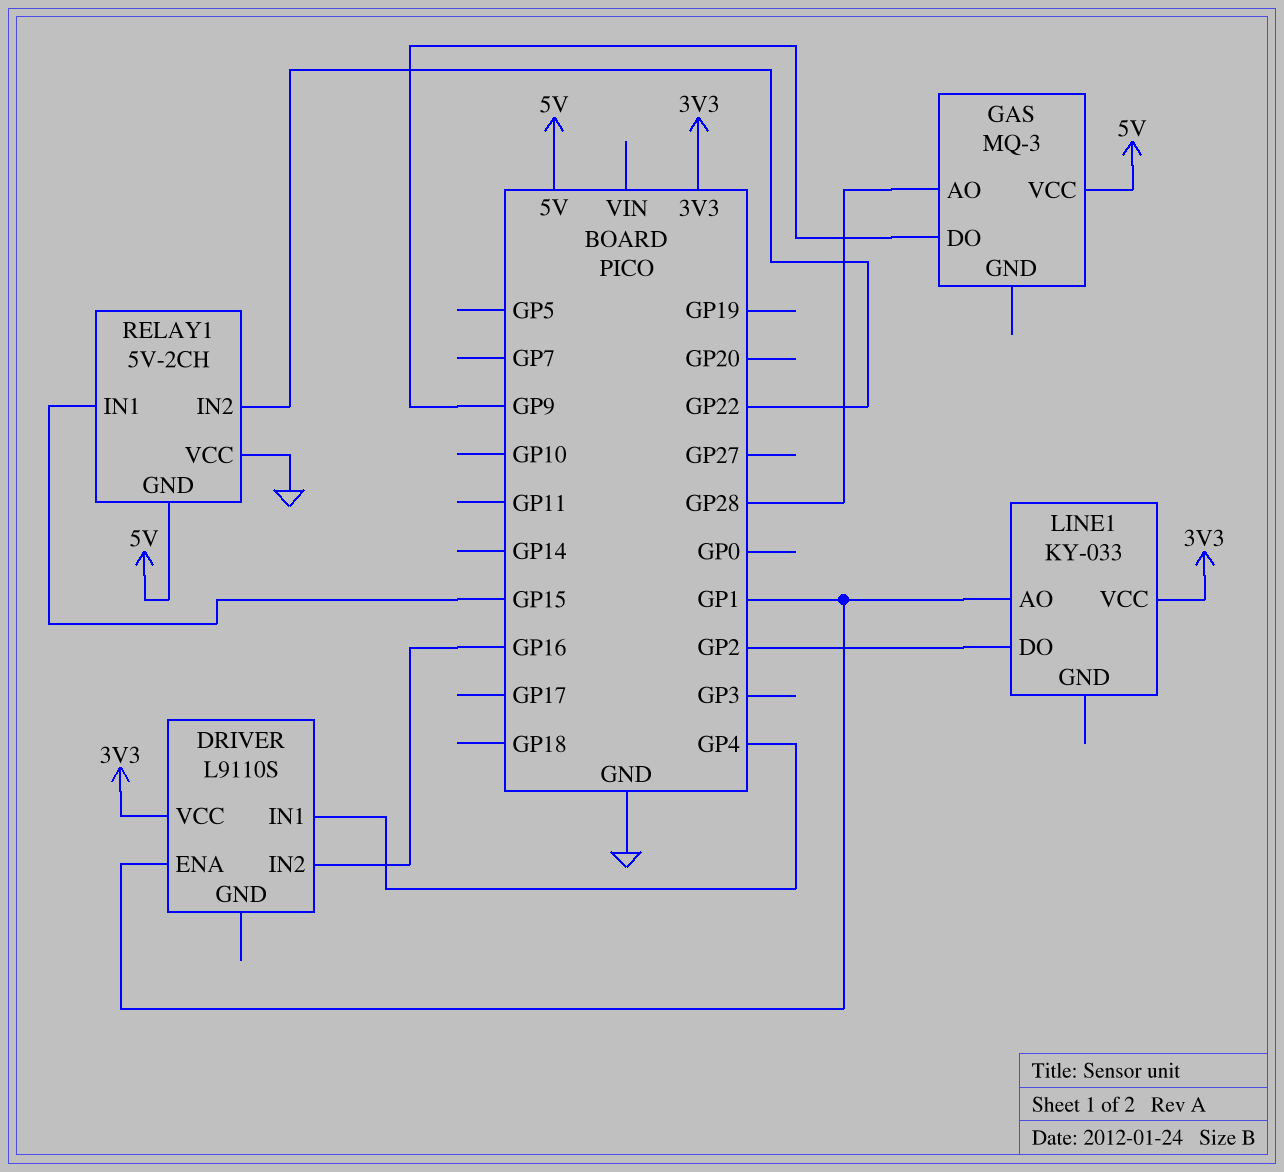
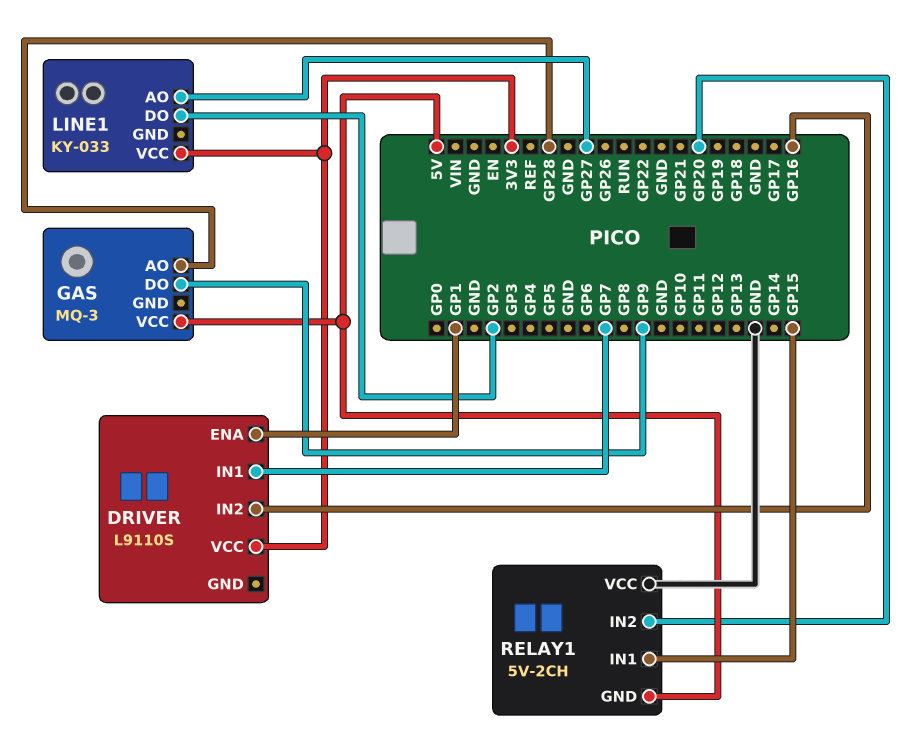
DRIVER pin IN1: GP4 -> GP7
LINE1 pin AO: GP1 -> GP27
RELAY1 pin IN2: GP22 -> GP20

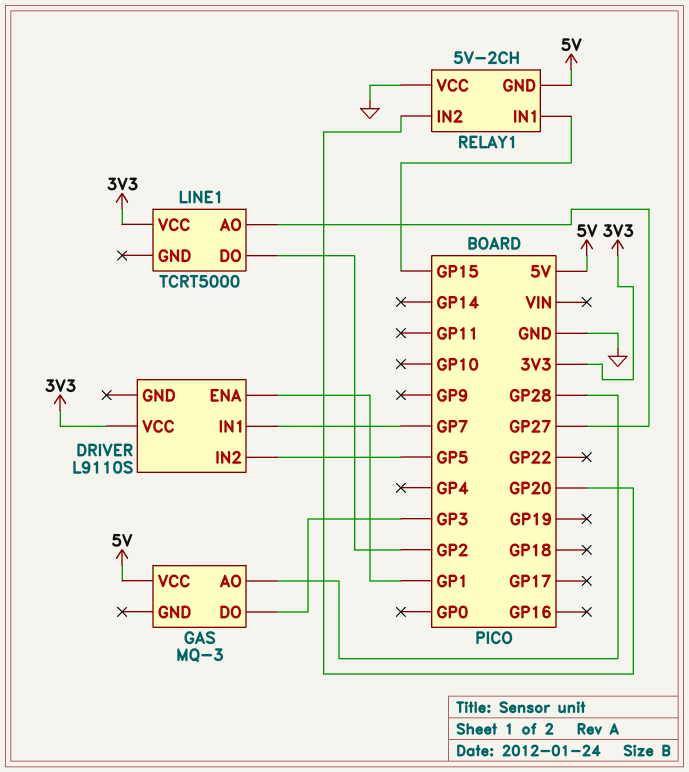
DRIVER pin IN2: GP16 -> GP5
GAS pin DO: GP9 -> GP3
LINE1: KY-033 -> TCRT5000

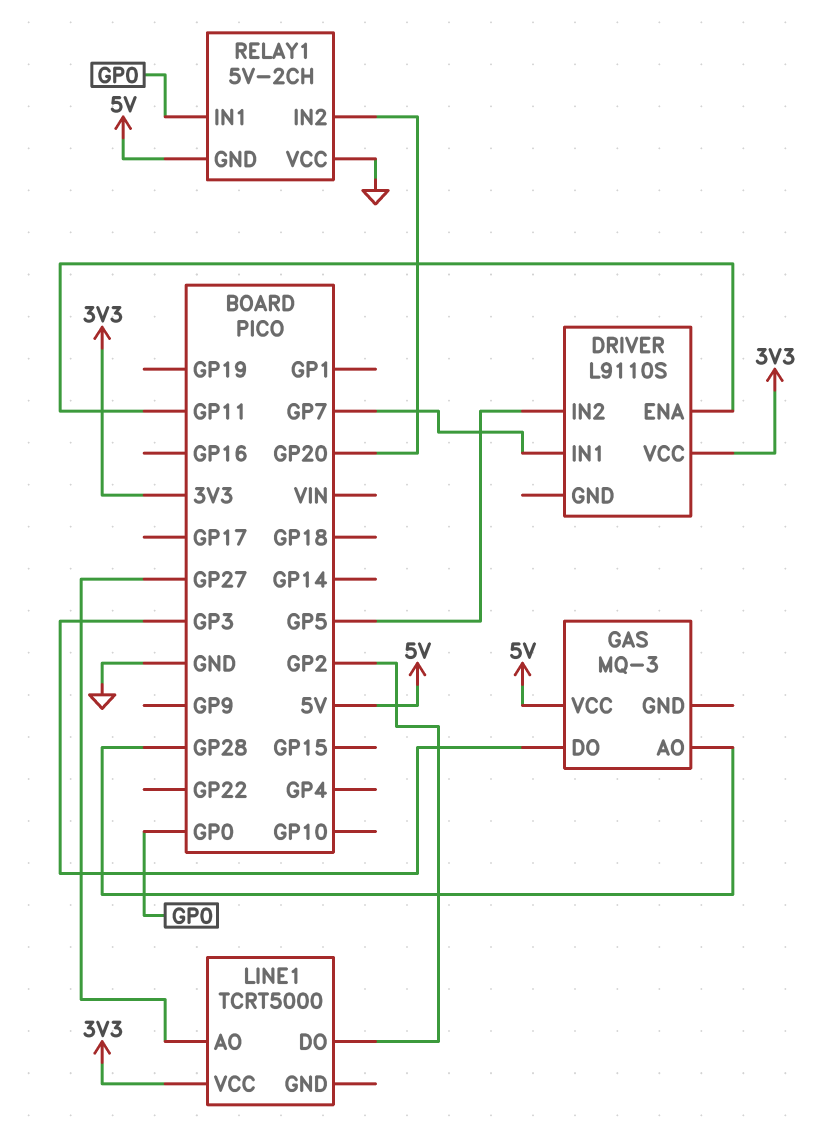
DRIVER pin ENA: GP1 -> GP11
RELAY1 pin IN1: GP15 -> GP0

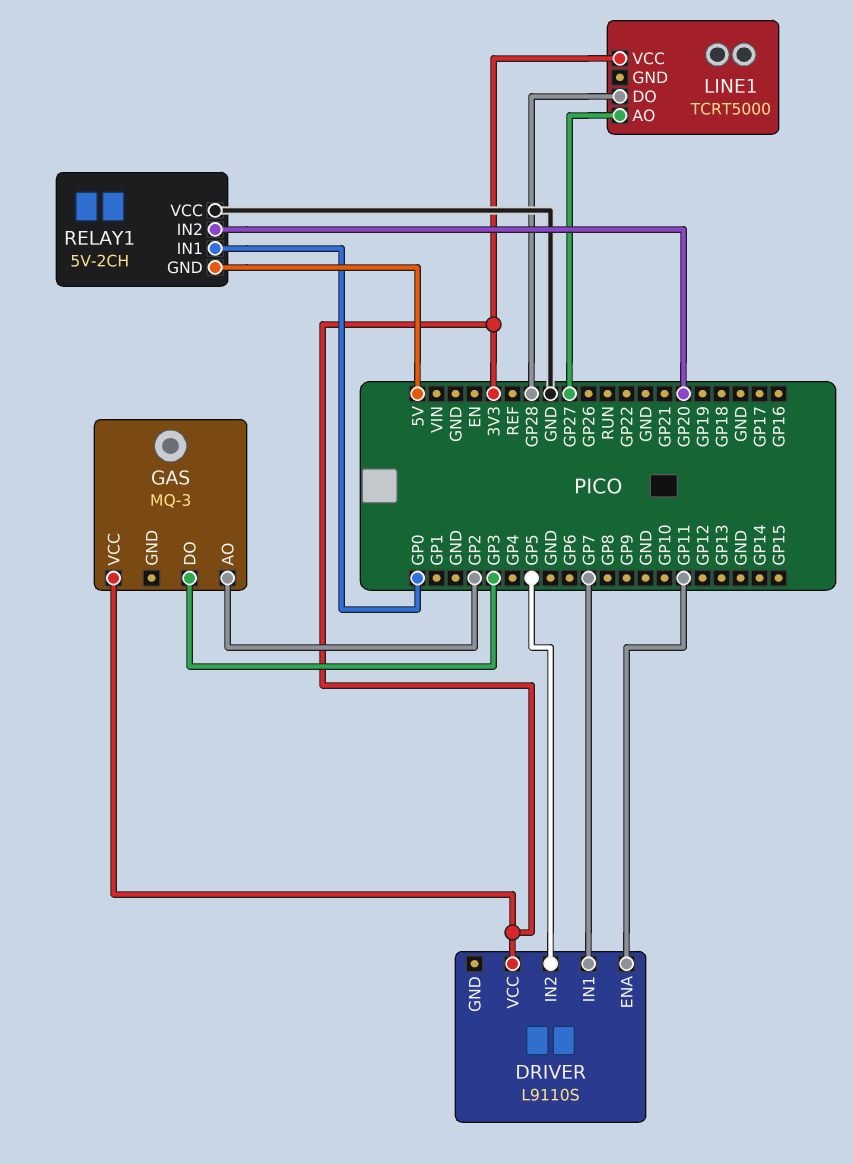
GAS pin AO: GP28 -> GP2
GAS pin VCC: 5V -> 3V3
LINE1 pin DO: GP2 -> GP28

